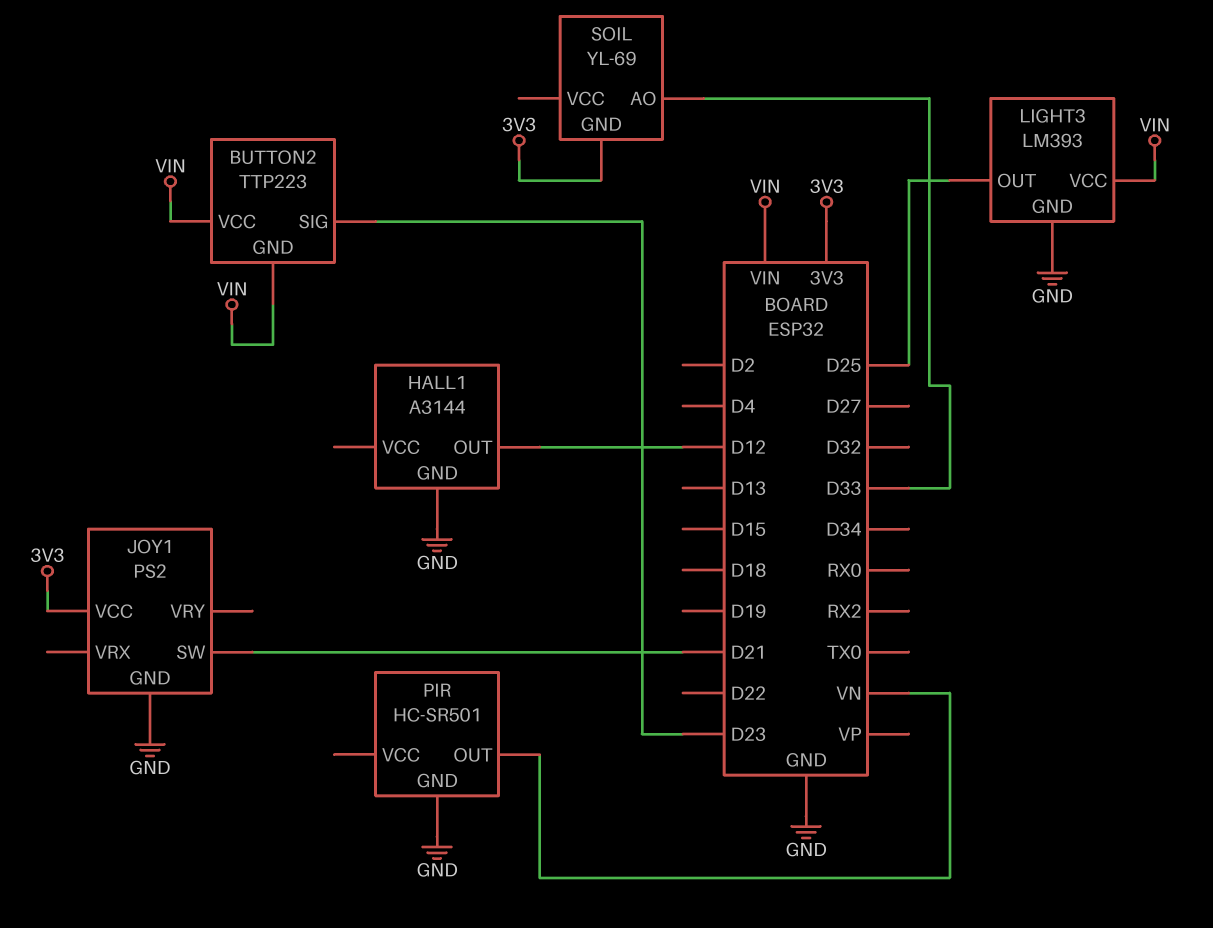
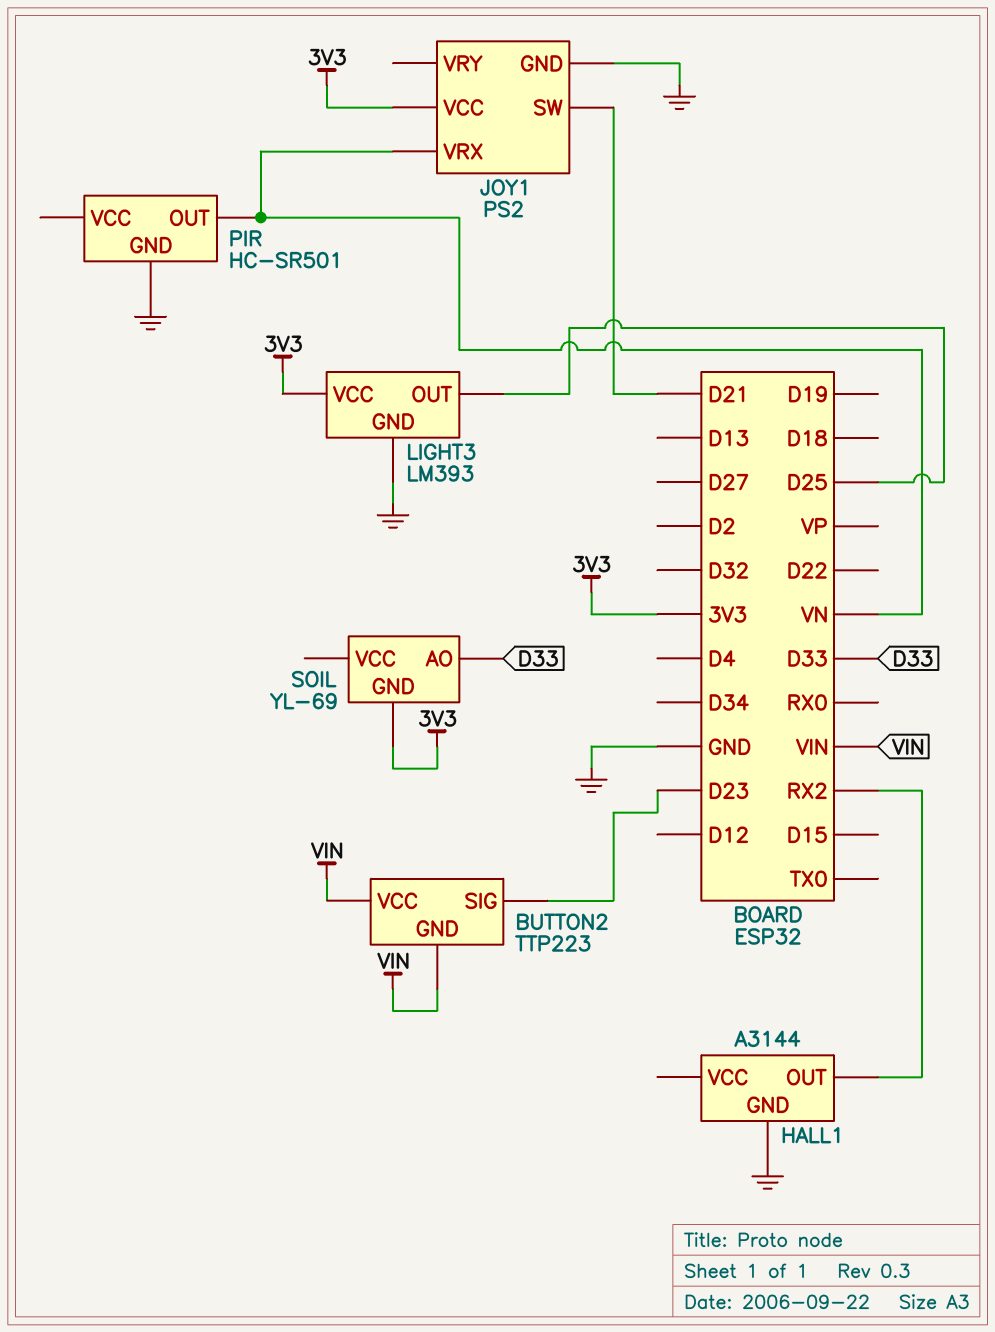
HALL1 pin OUT: D12 -> RX2
JOY1 pin VRX: none -> VN
LIGHT3 pin VCC: VIN -> 3V3

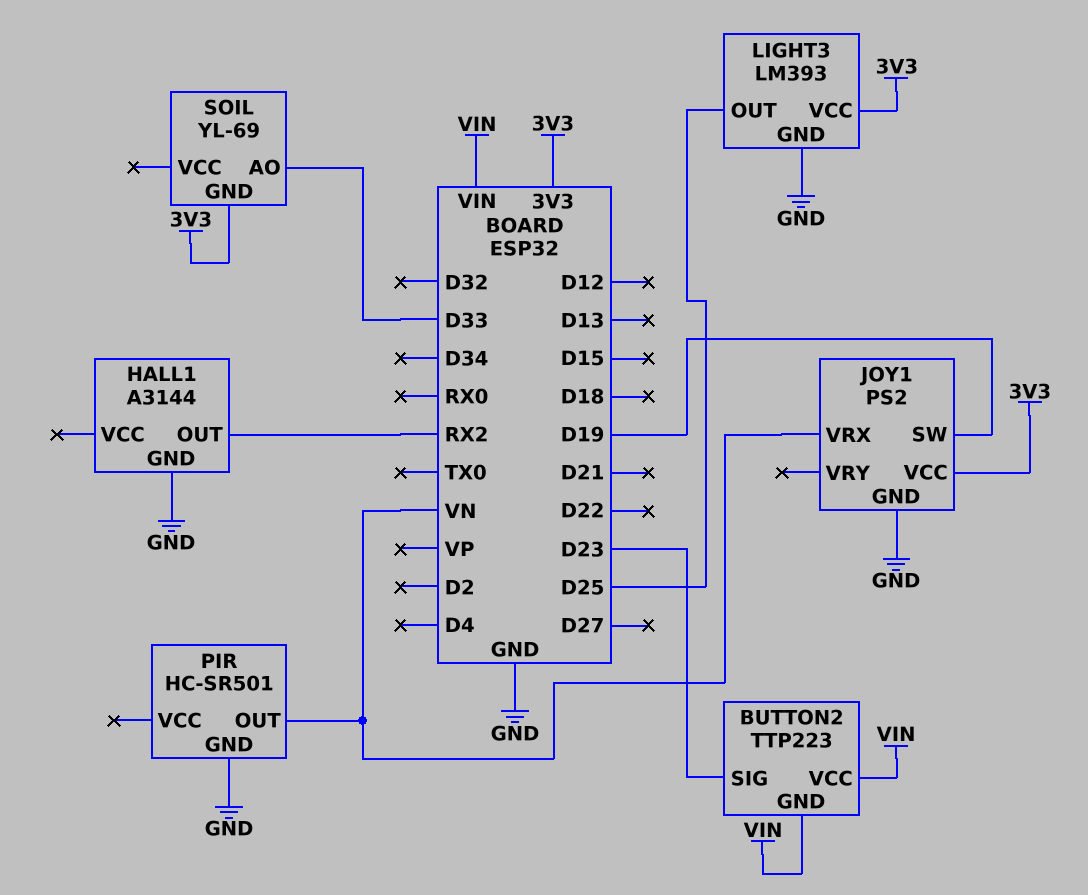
JOY1 pin SW: D21 -> D19

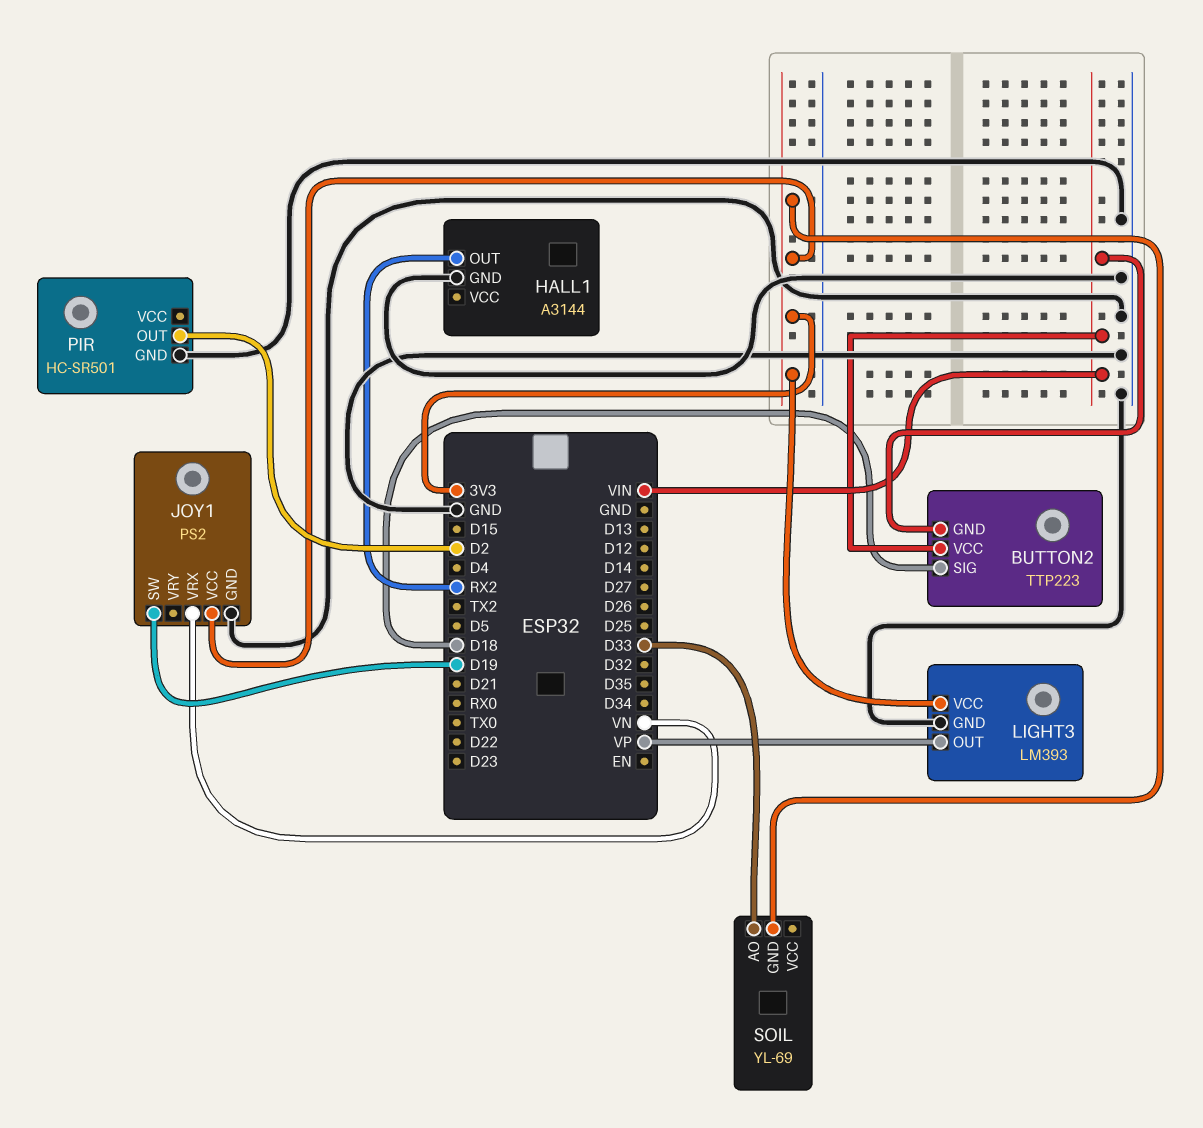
BUTTON2 pin SIG: D23 -> D18
LIGHT3 pin OUT: D25 -> VP
PIR pin OUT: VN -> D2

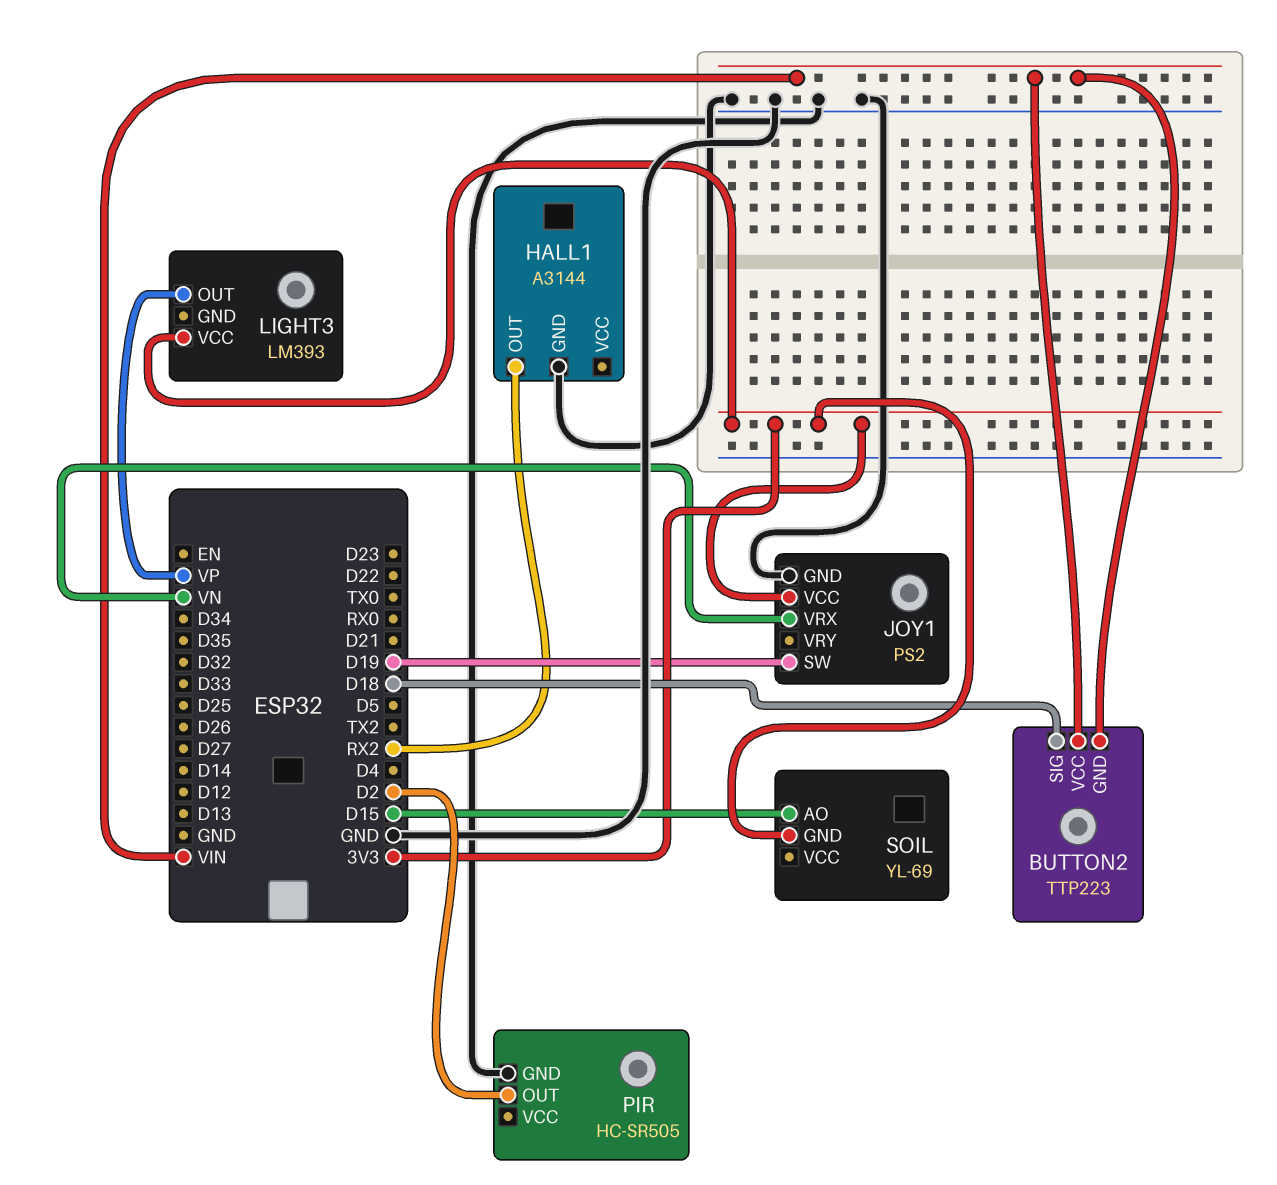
LIGHT3 pin GND: GND -> none
PIR: HC-SR501 -> HC-SR505
SOIL pin AO: D33 -> D15

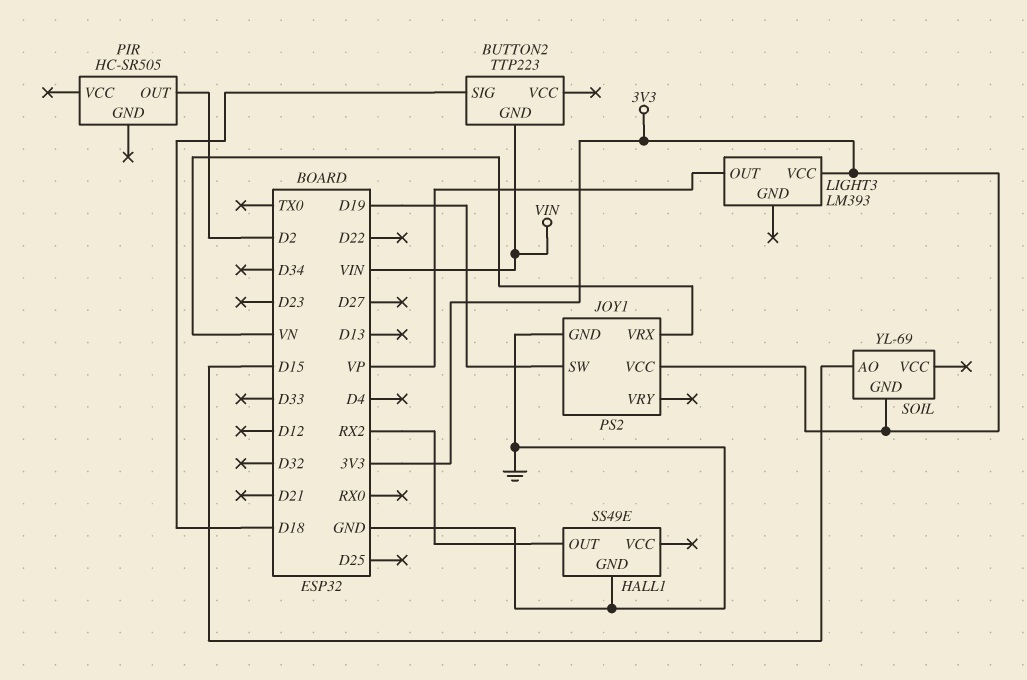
BUTTON2 pin VCC: VIN -> none
HALL1: A3144 -> SS49E
PIR pin GND: GND -> none

